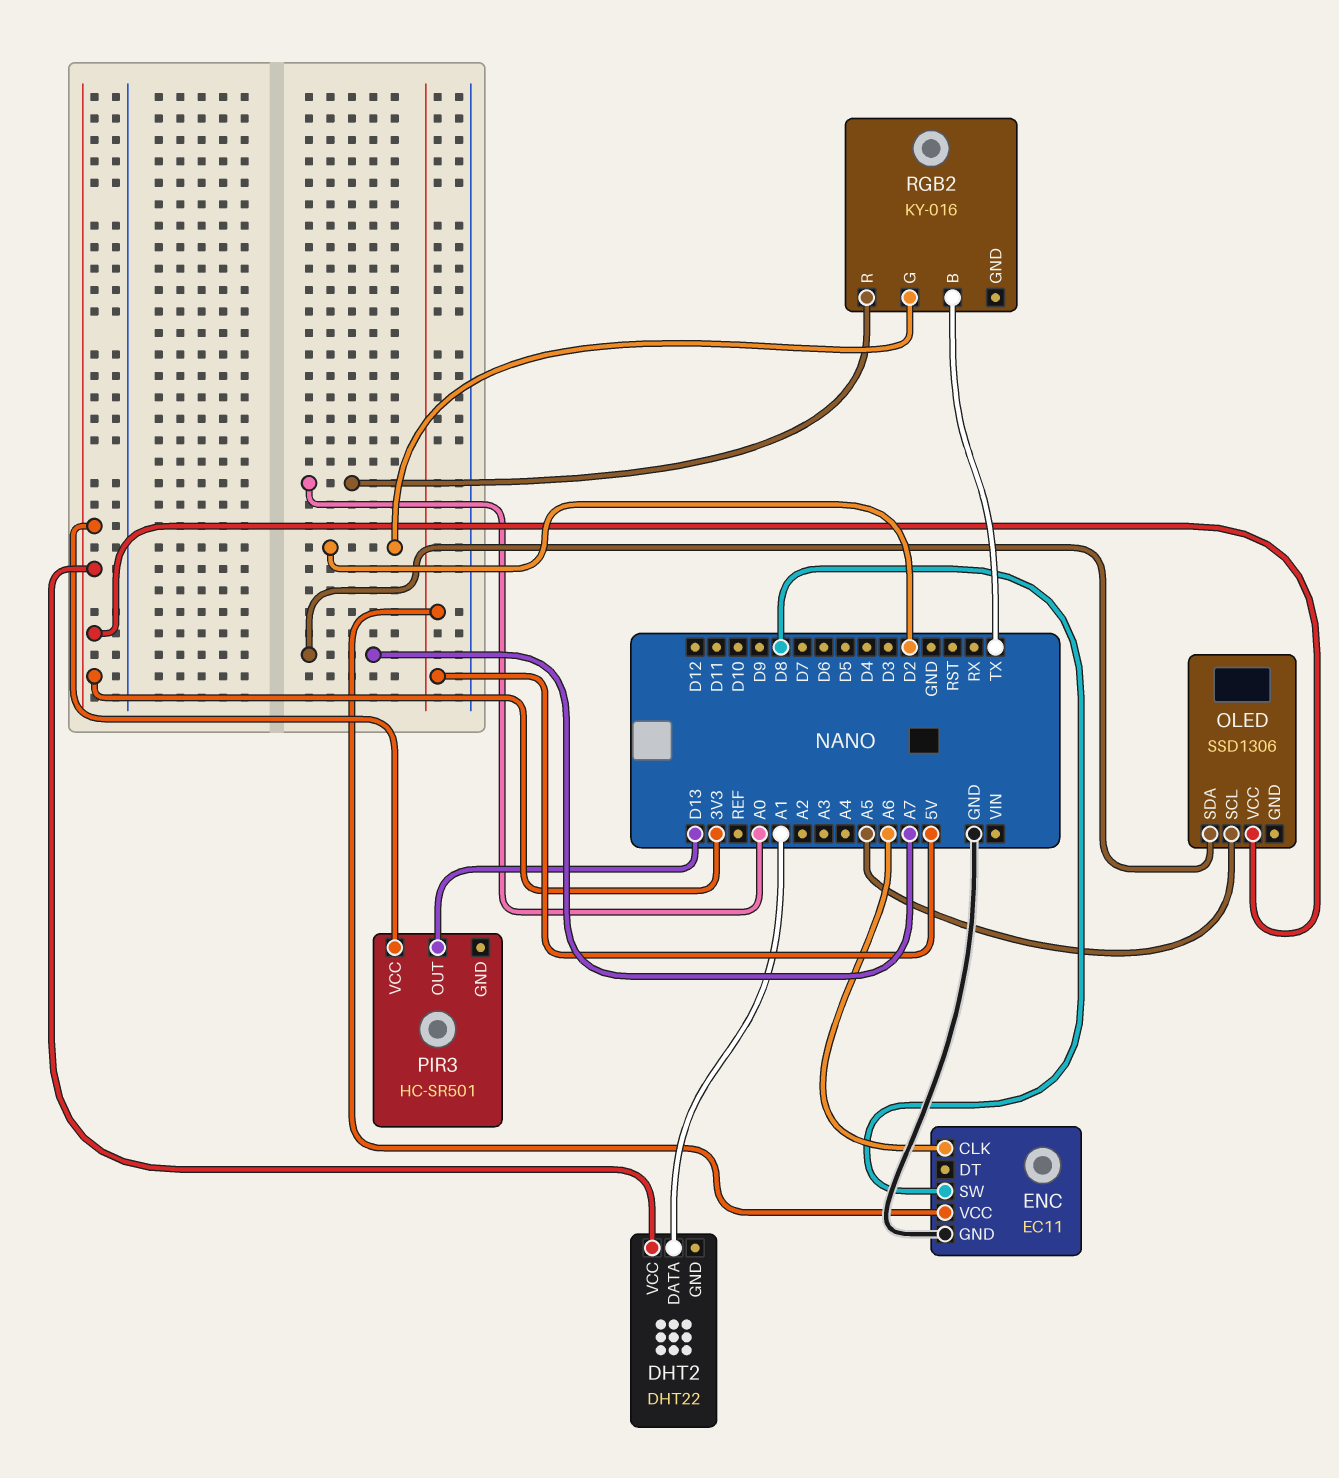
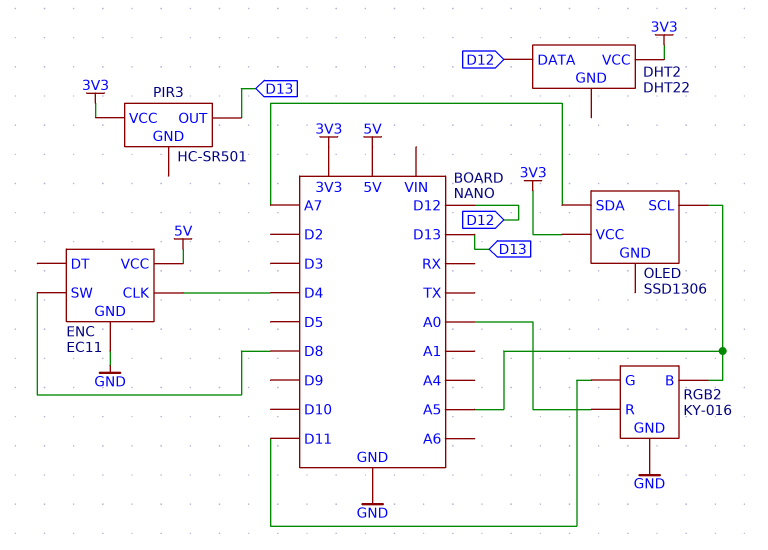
DHT2 pin DATA: A1 -> D12
ENC pin CLK: A6 -> D4
RGB2 pin B: TX -> A5
RGB2 pin G: D2 -> D11
RGB2 pin GND: none -> GND

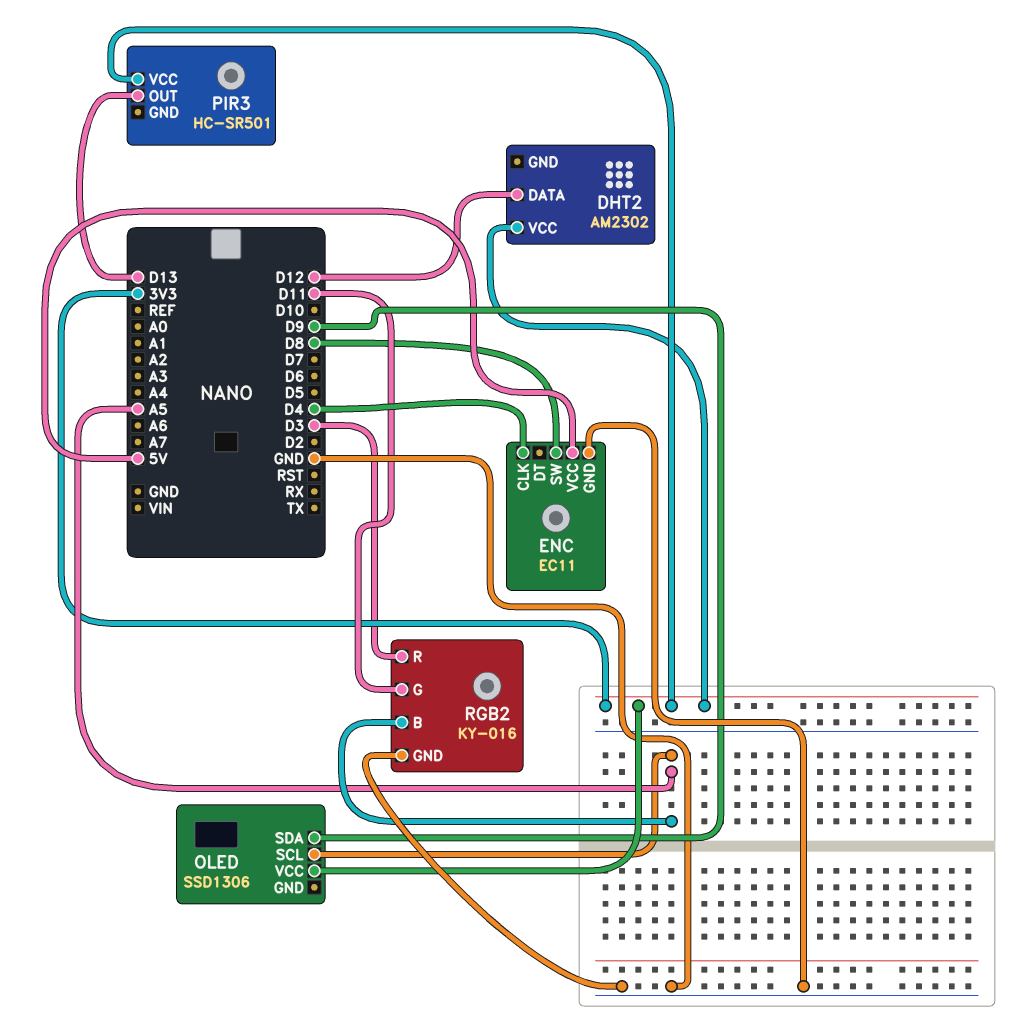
DHT2: DHT22 -> AM2302
OLED pin SDA: A7 -> D9
RGB2 pin R: A0 -> D3

